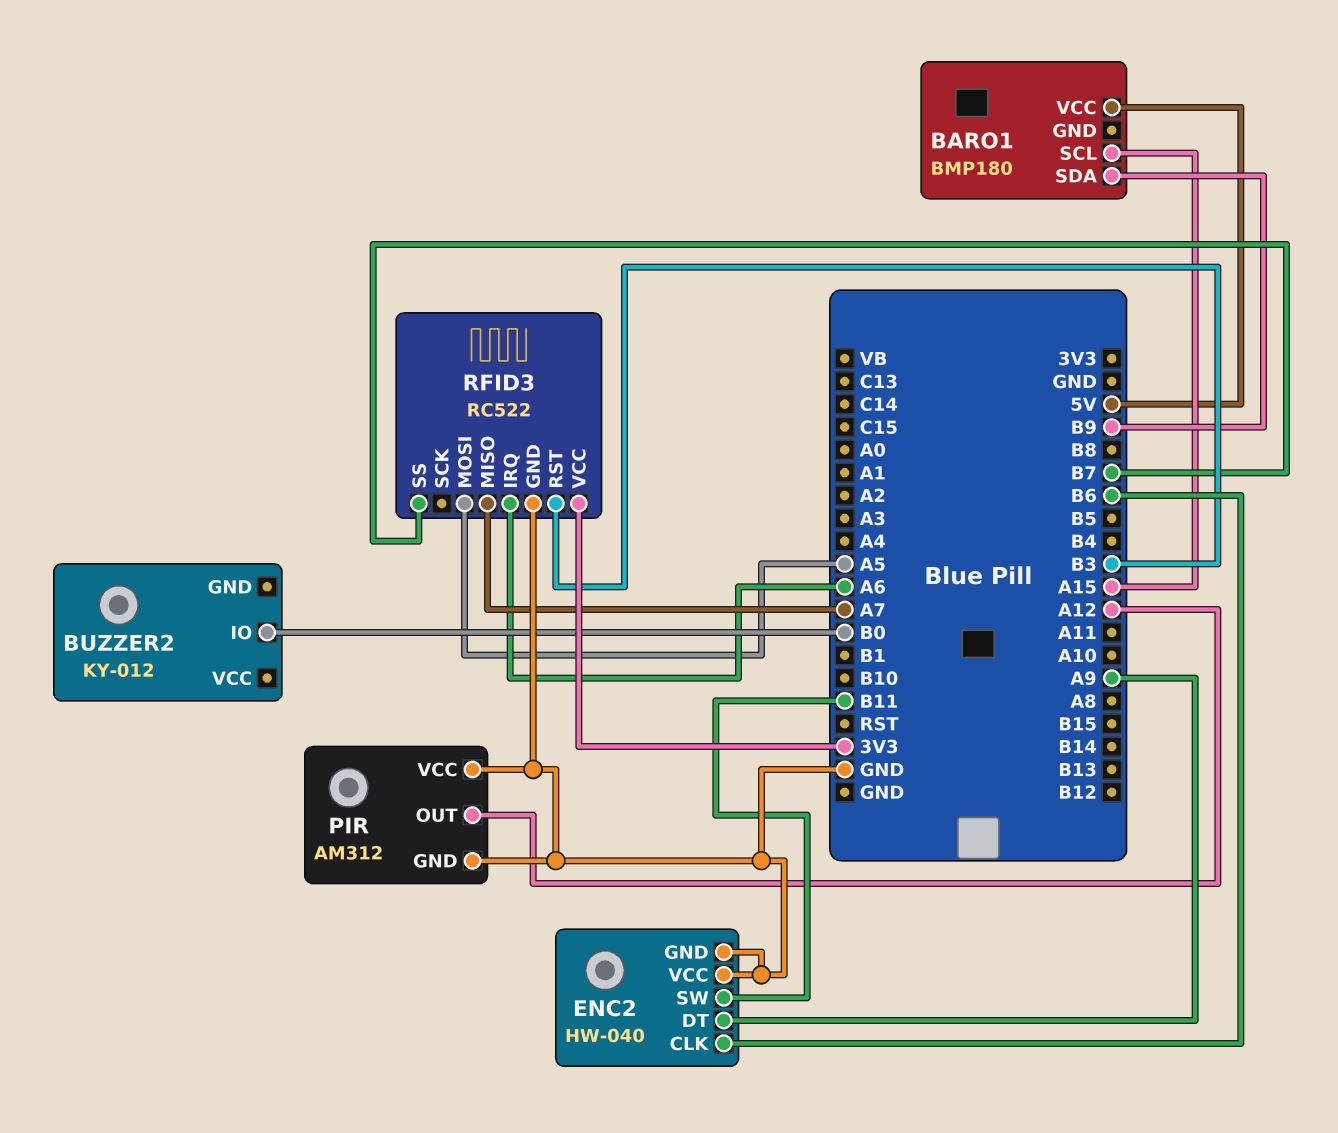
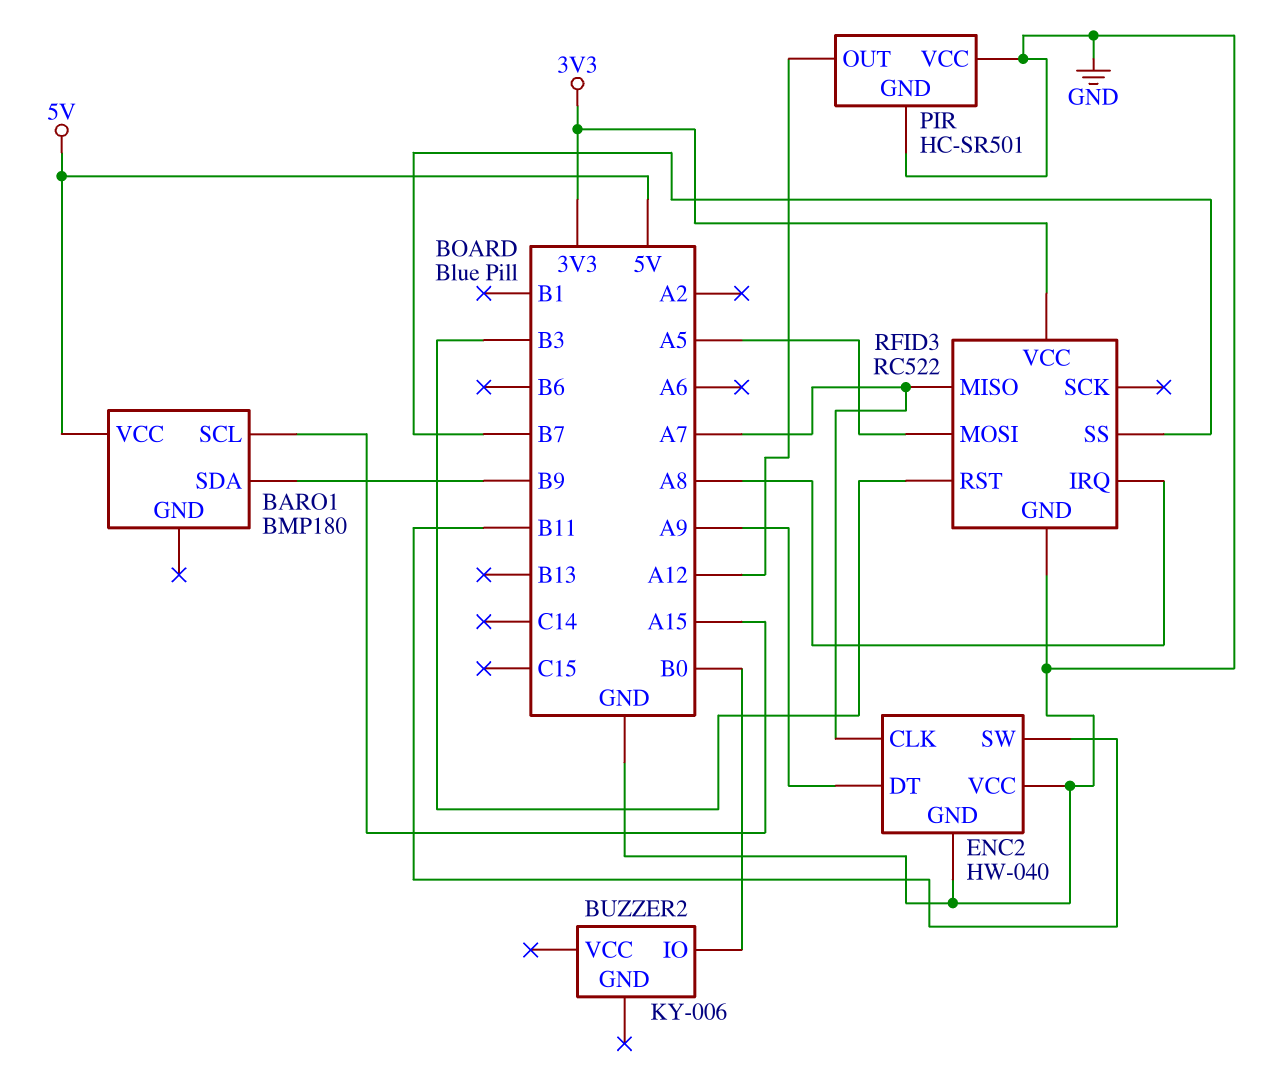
BUZZER2: KY-012 -> KY-006
ENC2 pin CLK: B6 -> A7
PIR: AM312 -> HC-SR501
RFID3 pin IRQ: A6 -> A8

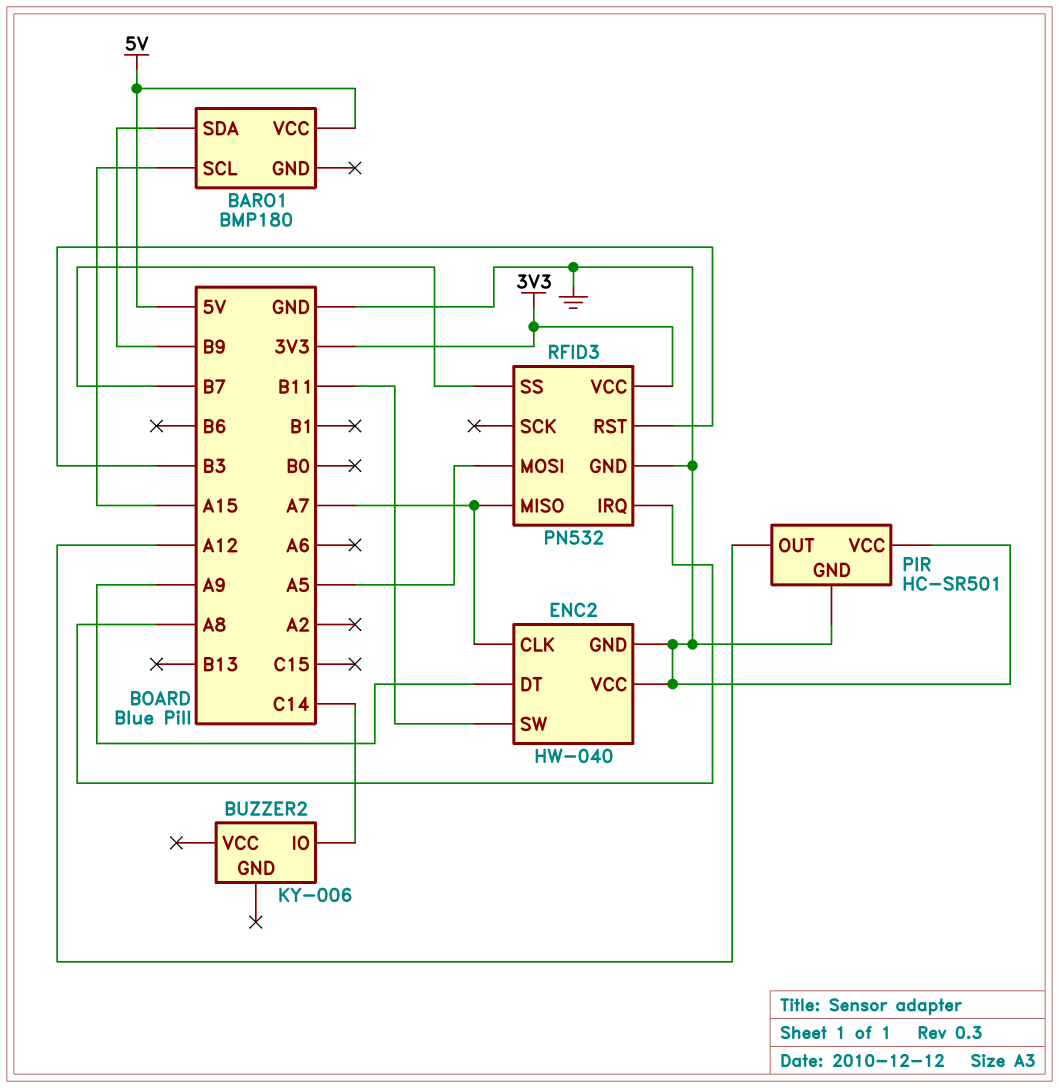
BUZZER2 pin IO: B0 -> C14
RFID3: RC522 -> PN532

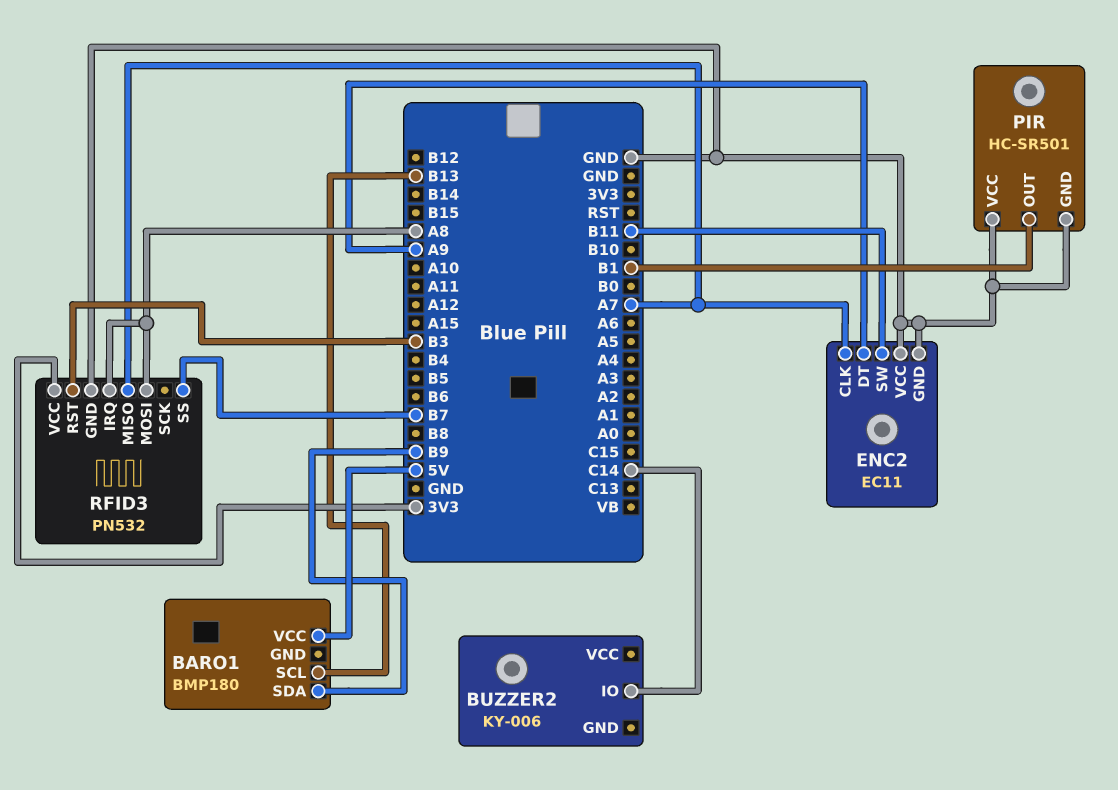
BARO1 pin SCL: A15 -> B13
ENC2: HW-040 -> EC11
PIR pin OUT: A12 -> B1
RFID3 pin MOSI: A5 -> A8

